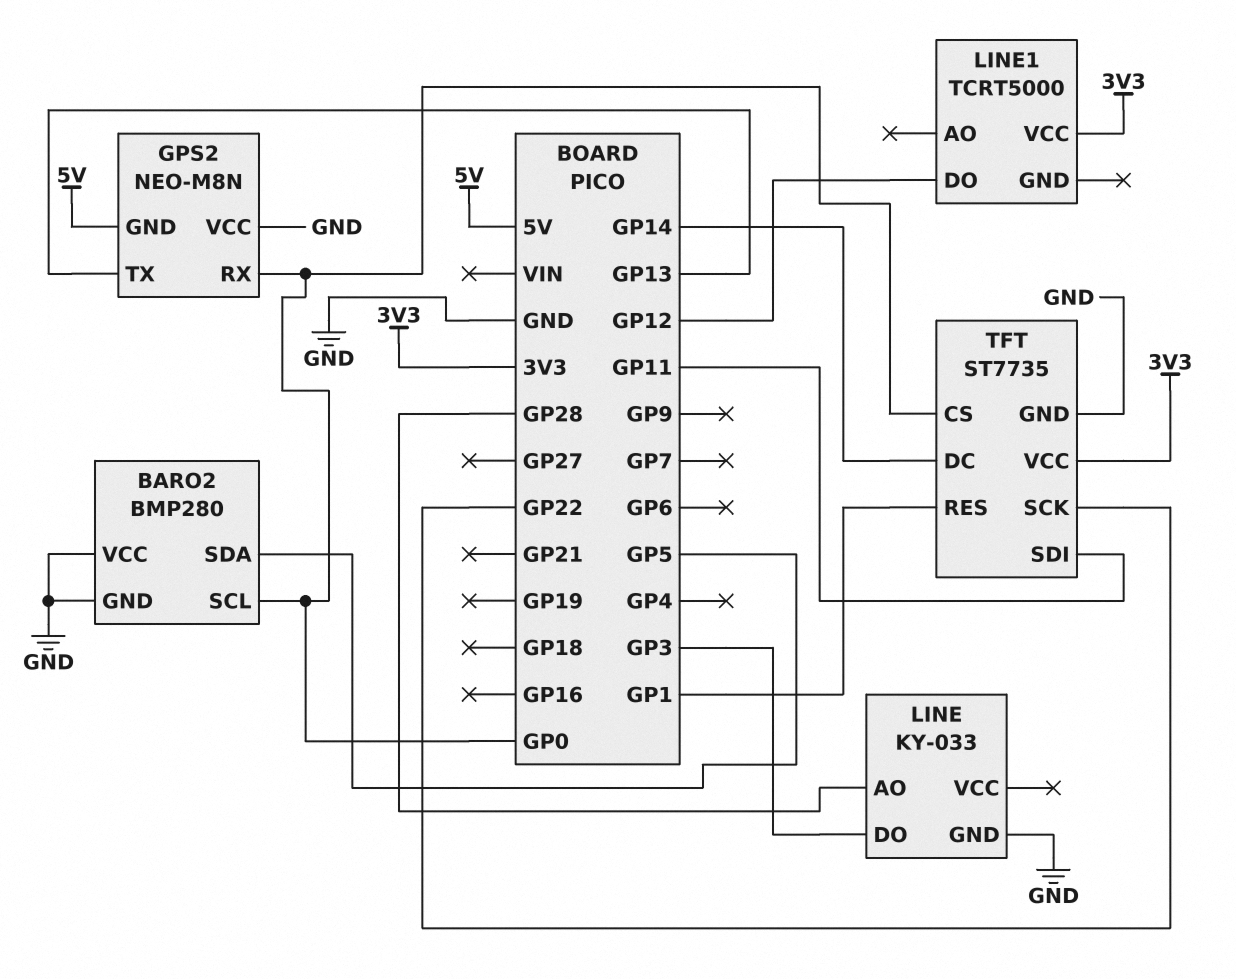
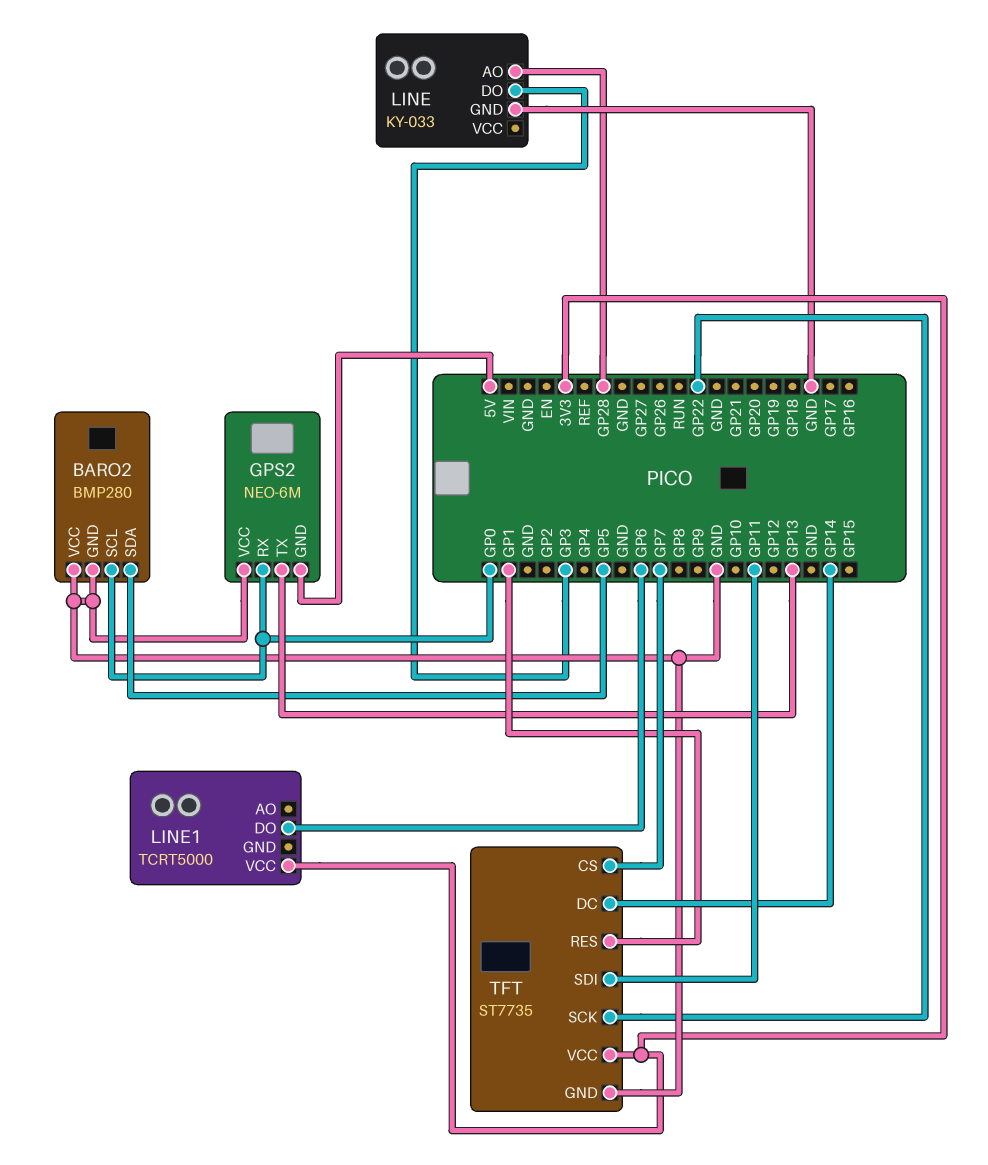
GPS2: NEO-M8N -> NEO-6M
LINE1 pin DO: GP12 -> GP6
TFT pin CS: GP0 -> GP7

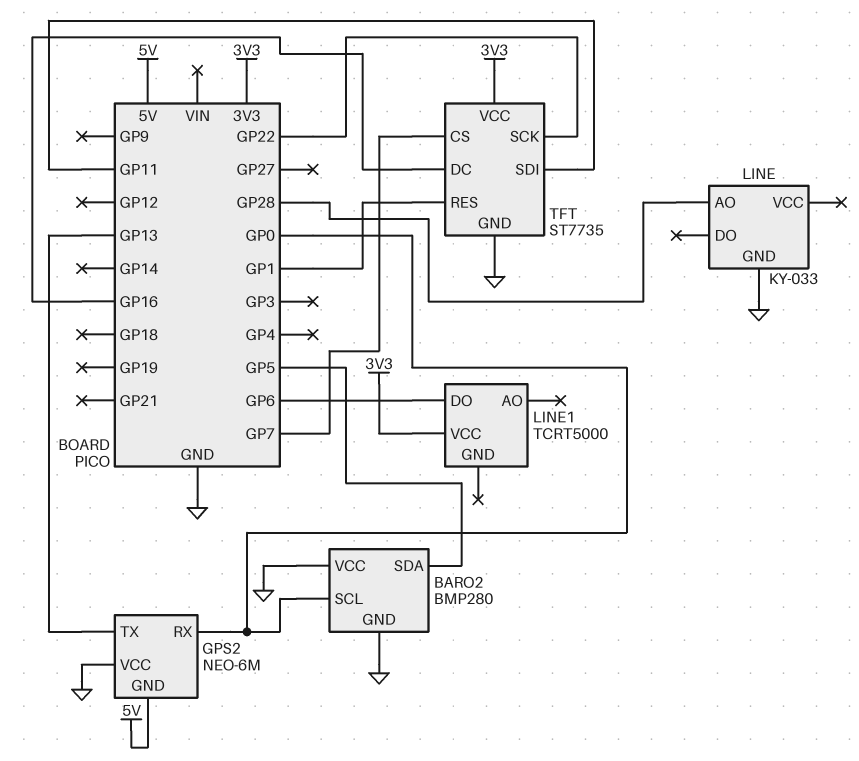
LINE pin DO: GP3 -> none
TFT pin DC: GP14 -> GP16

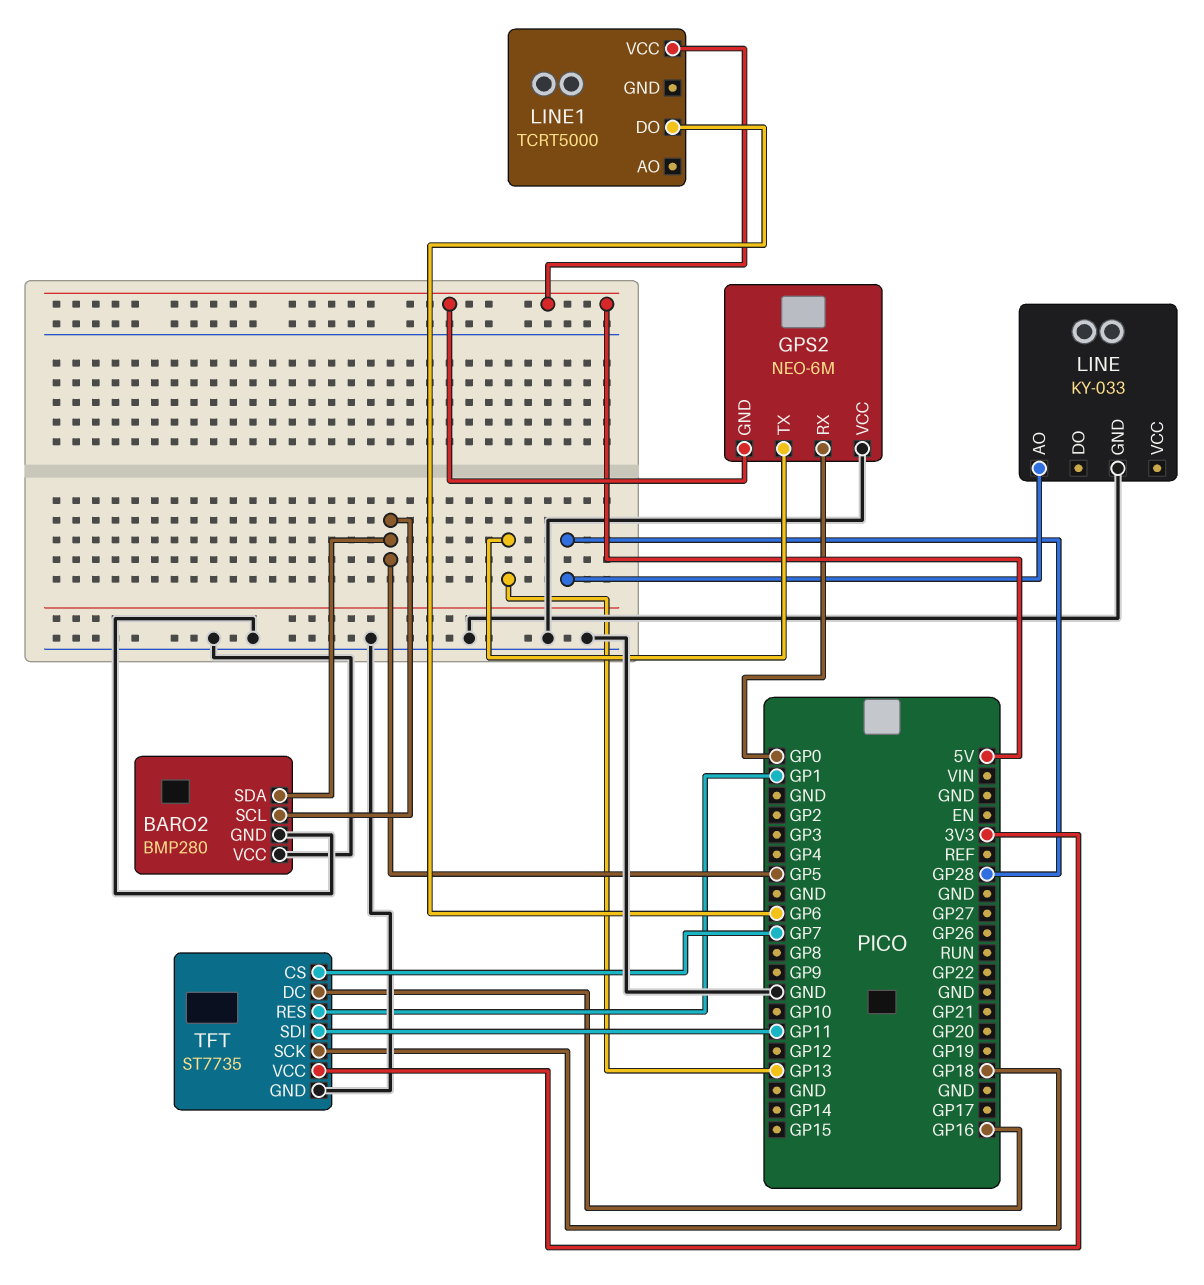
BARO2 pin SCL: GP0 -> GP5
LINE1 pin VCC: 3V3 -> 5V
TFT pin SCK: GP22 -> GP18

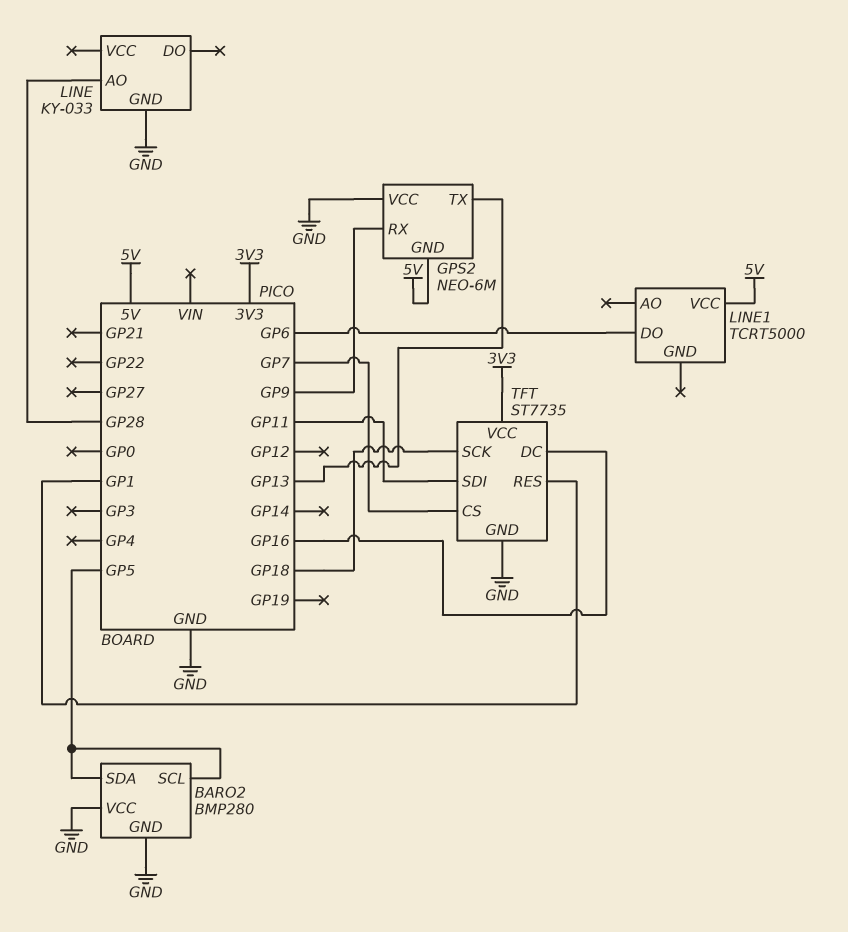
GPS2 pin RX: GP0 -> GP9

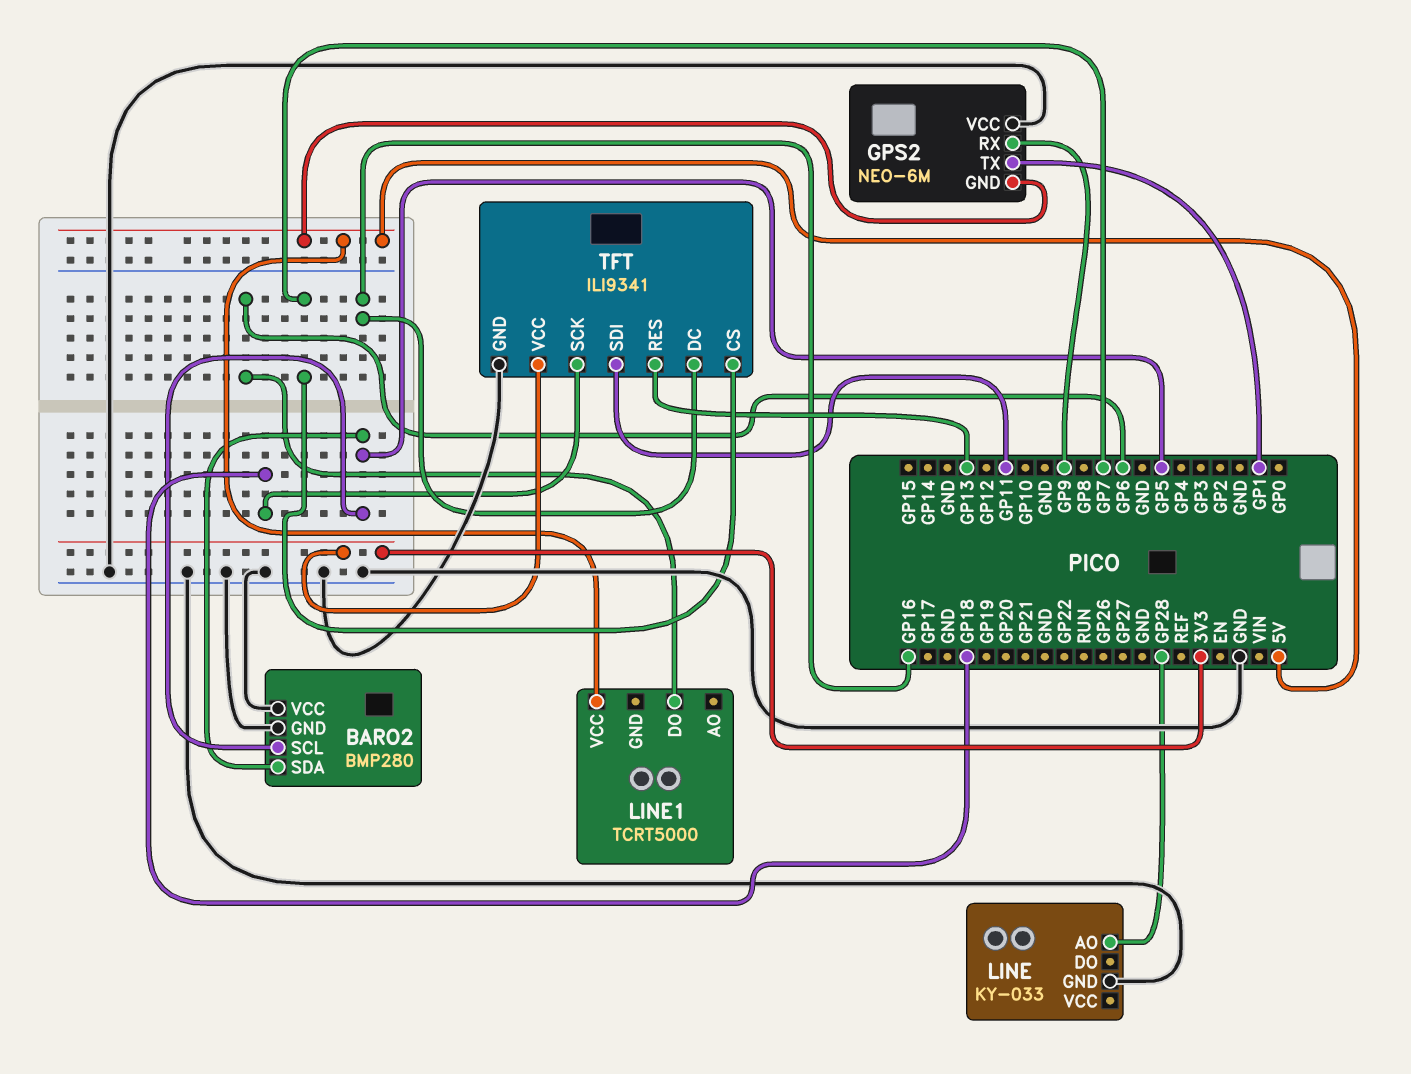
GPS2 pin TX: GP13 -> GP1
TFT: ST7735 -> ILI9341
TFT pin RES: GP1 -> GP13

